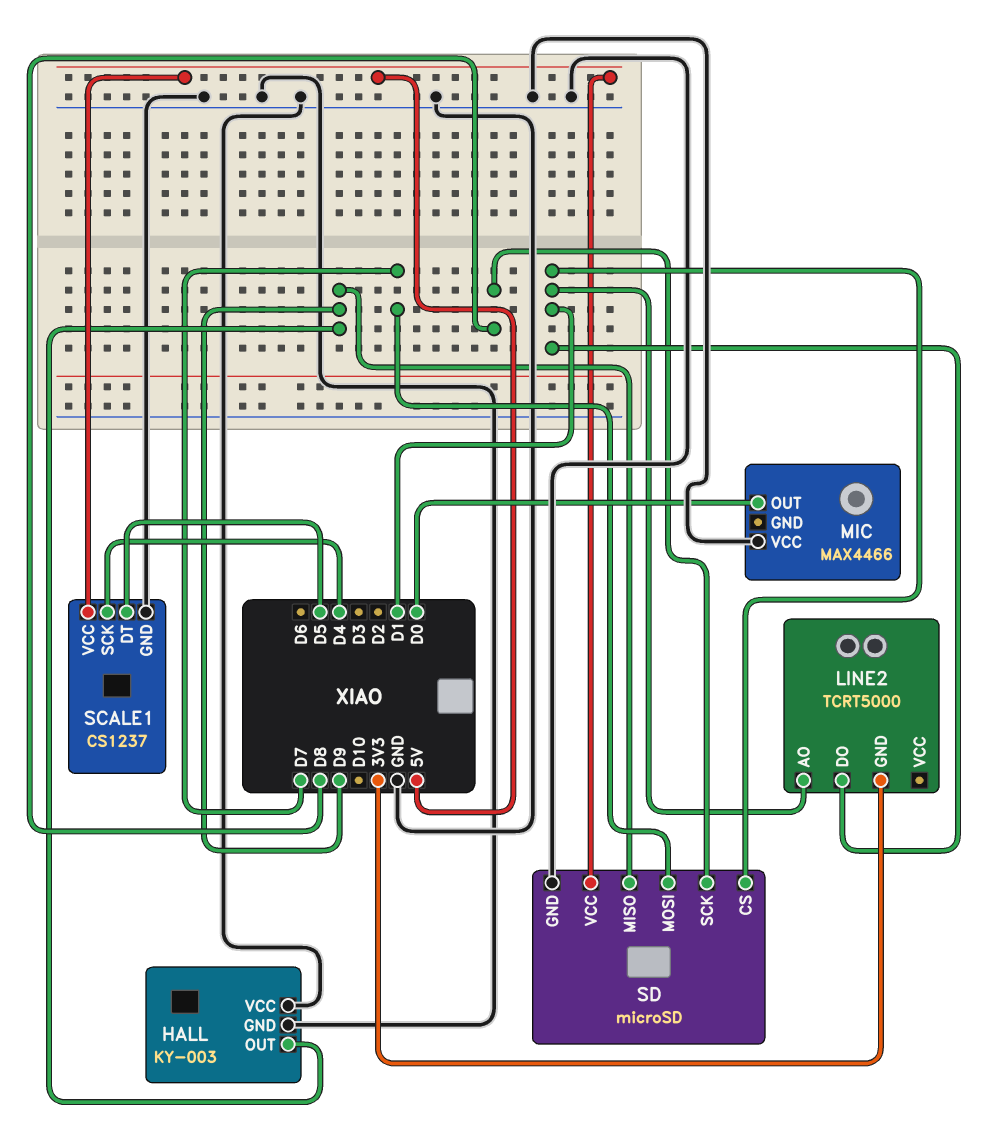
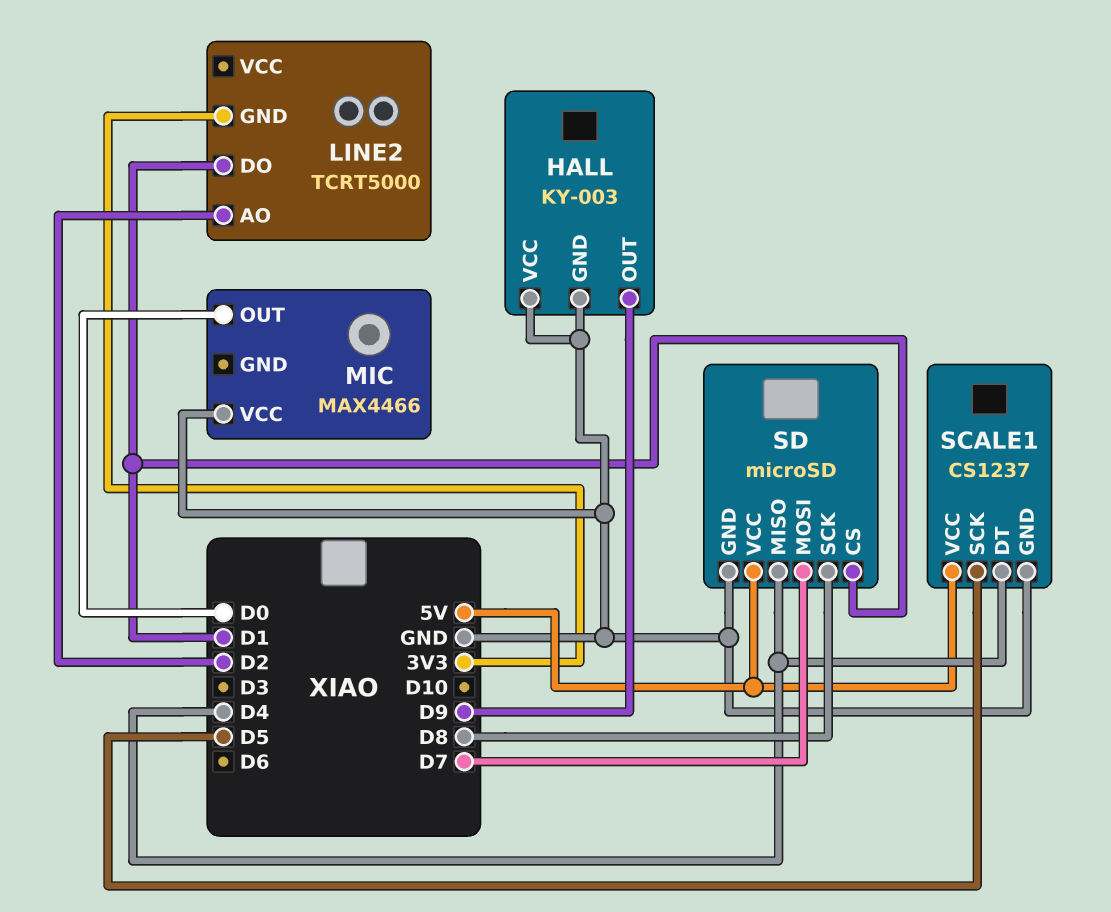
LINE2 pin AO: D1 -> D2
SCALE1 pin DT: D5 -> D4
SCALE1 pin SCK: D4 -> D5
SD pin MISO: D9 -> D4

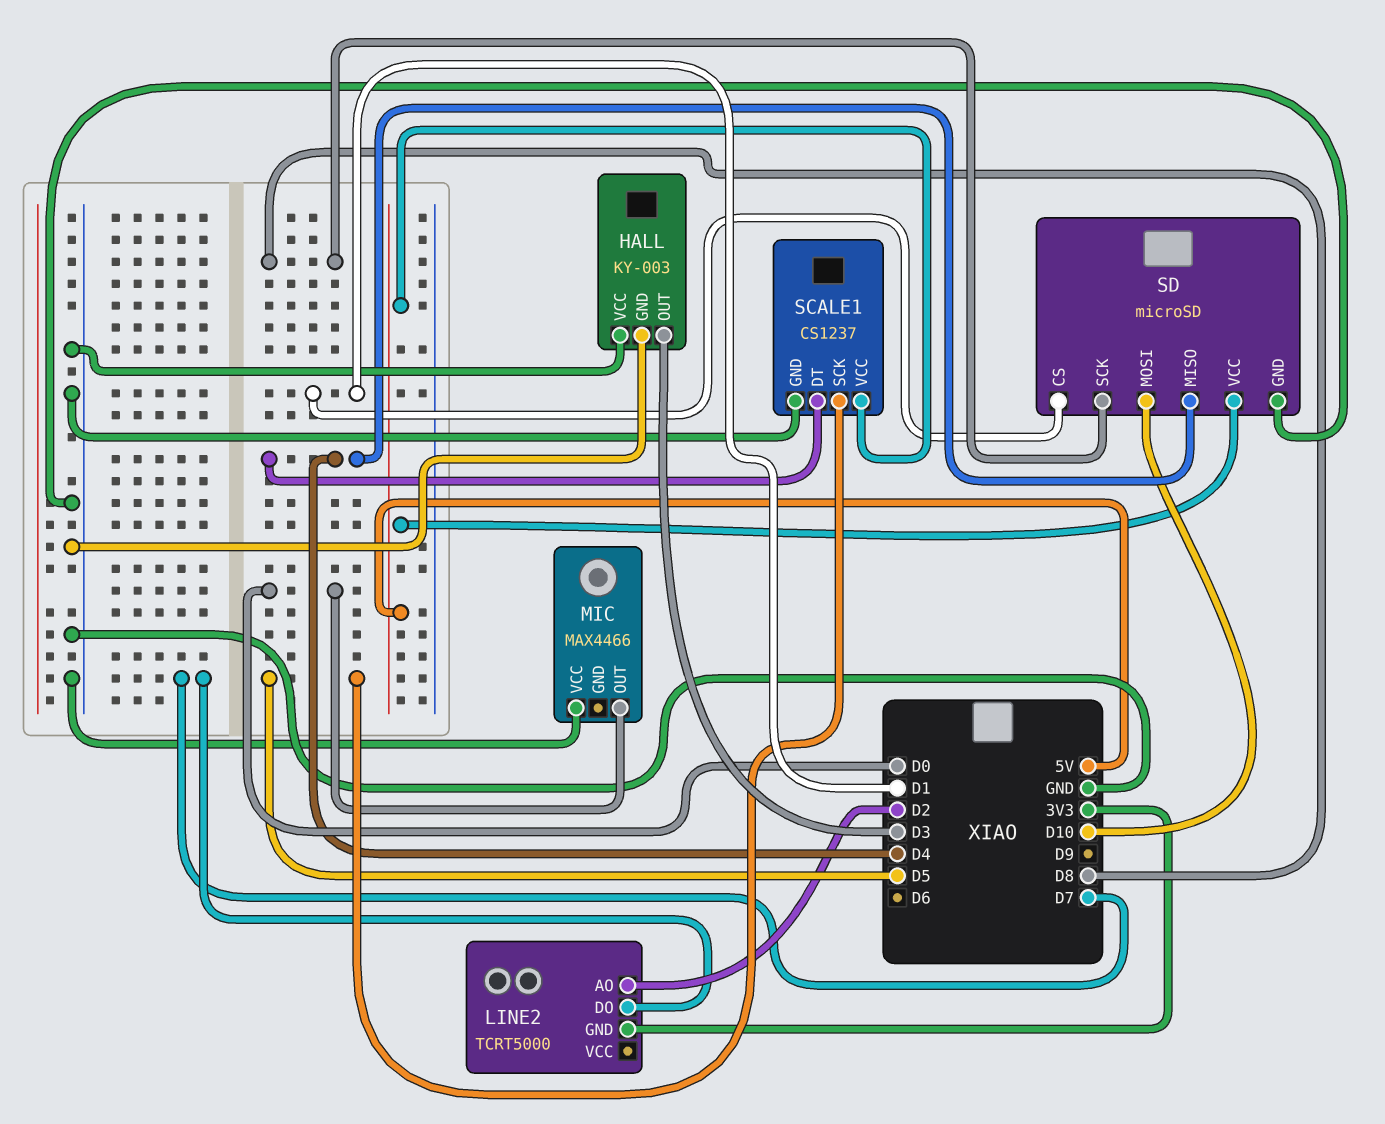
HALL pin OUT: D9 -> D3
LINE2 pin DO: D1 -> D7
SD pin MOSI: D7 -> D10

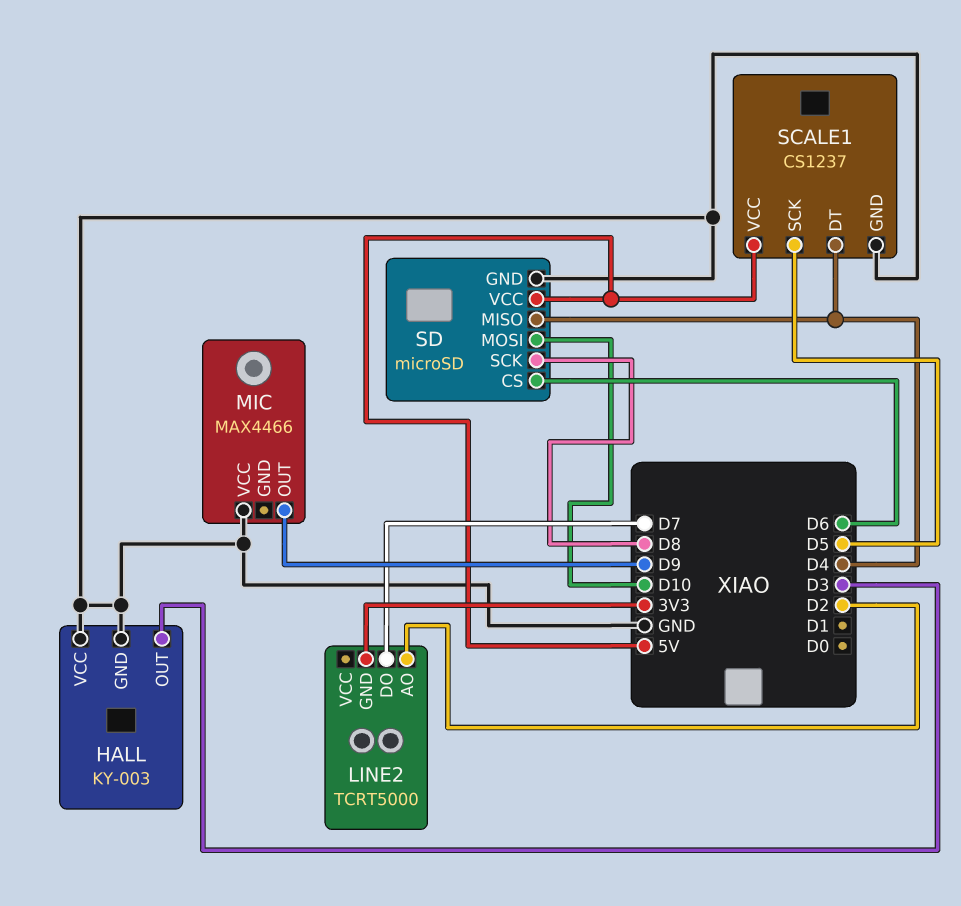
MIC pin OUT: D0 -> D9
SD pin CS: D1 -> D6

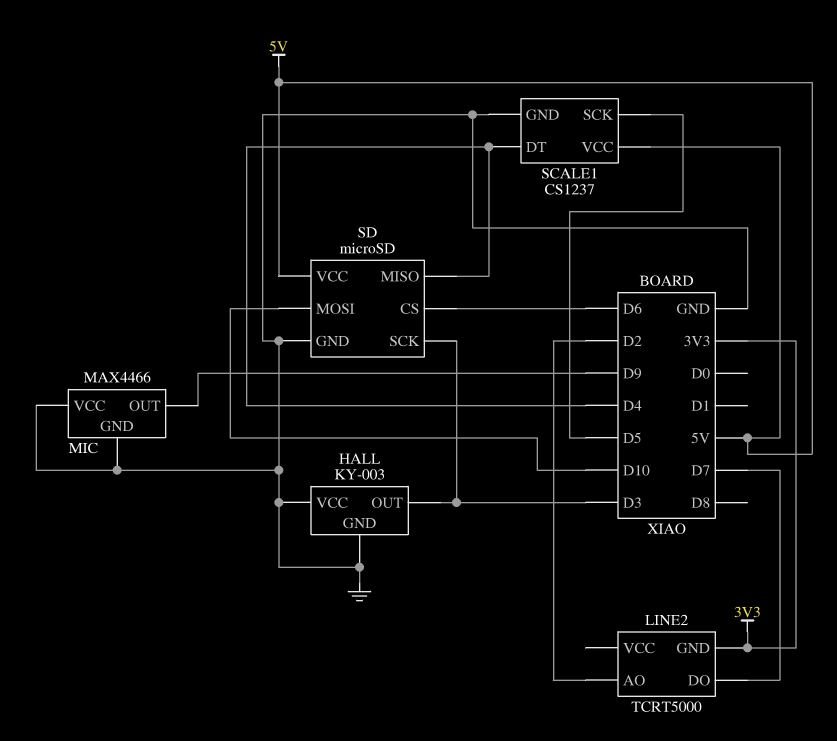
MIC pin GND: none -> GND
SD pin SCK: D8 -> D3

